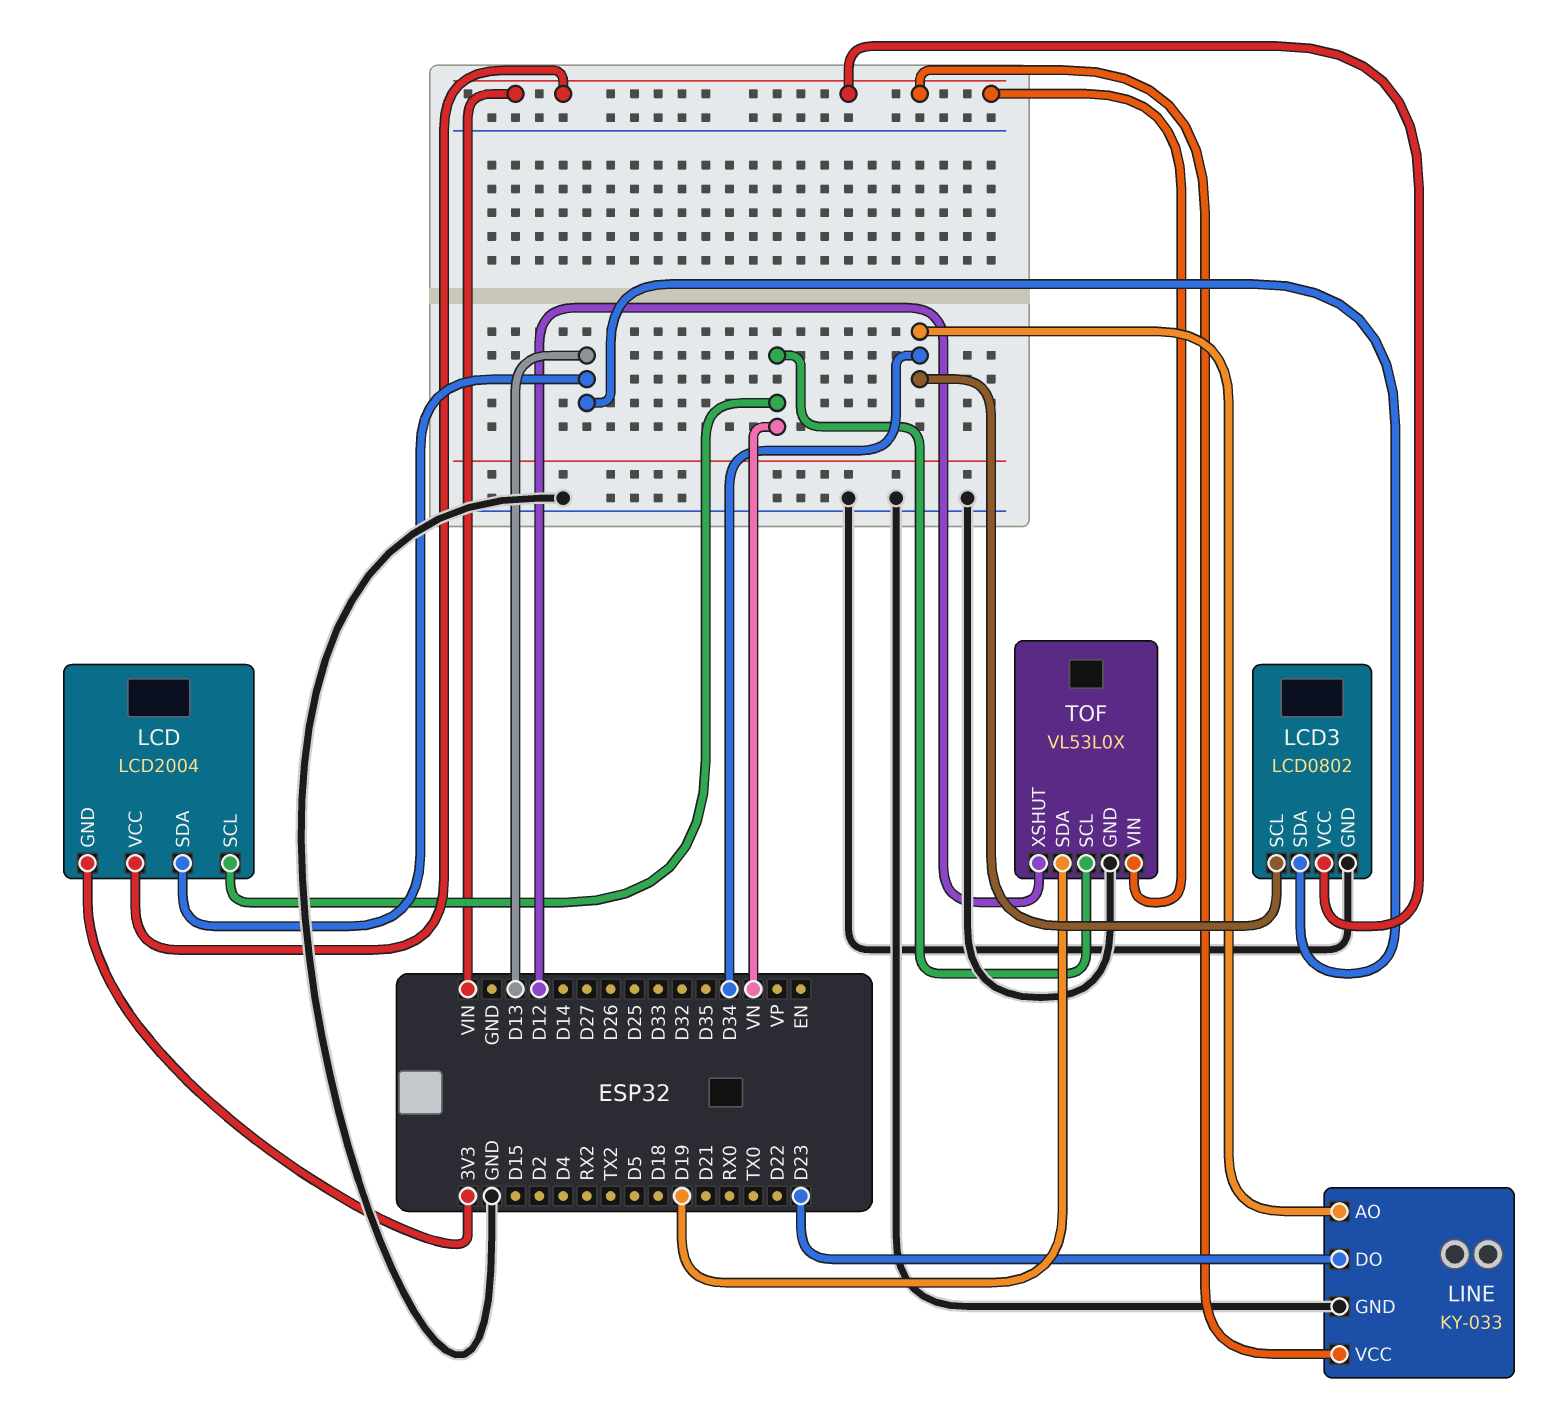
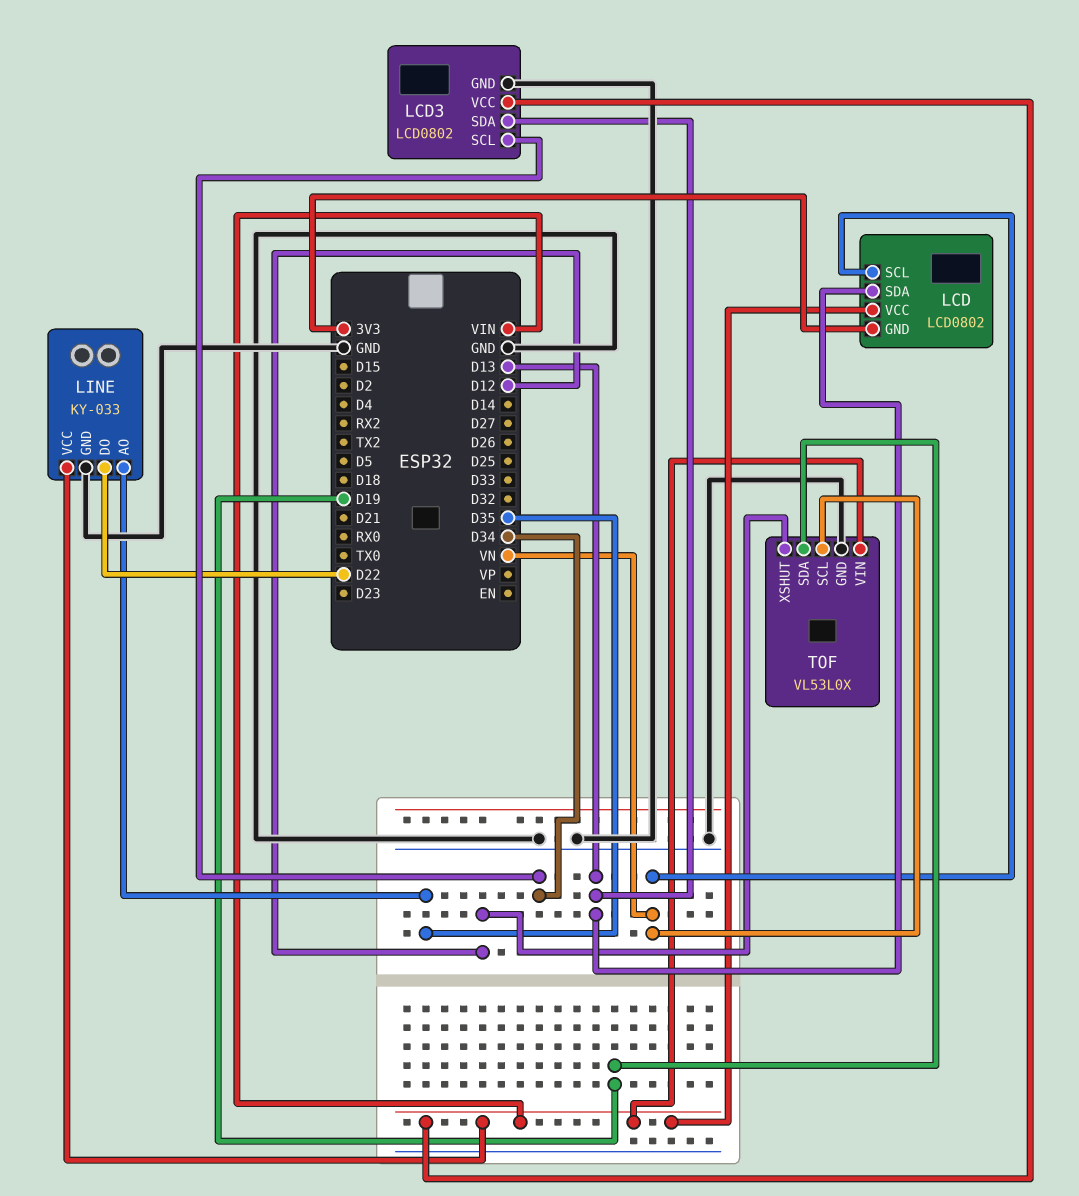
LCD: LCD2004 -> LCD0802
LINE pin AO: D34 -> D35
LINE pin DO: D23 -> D22

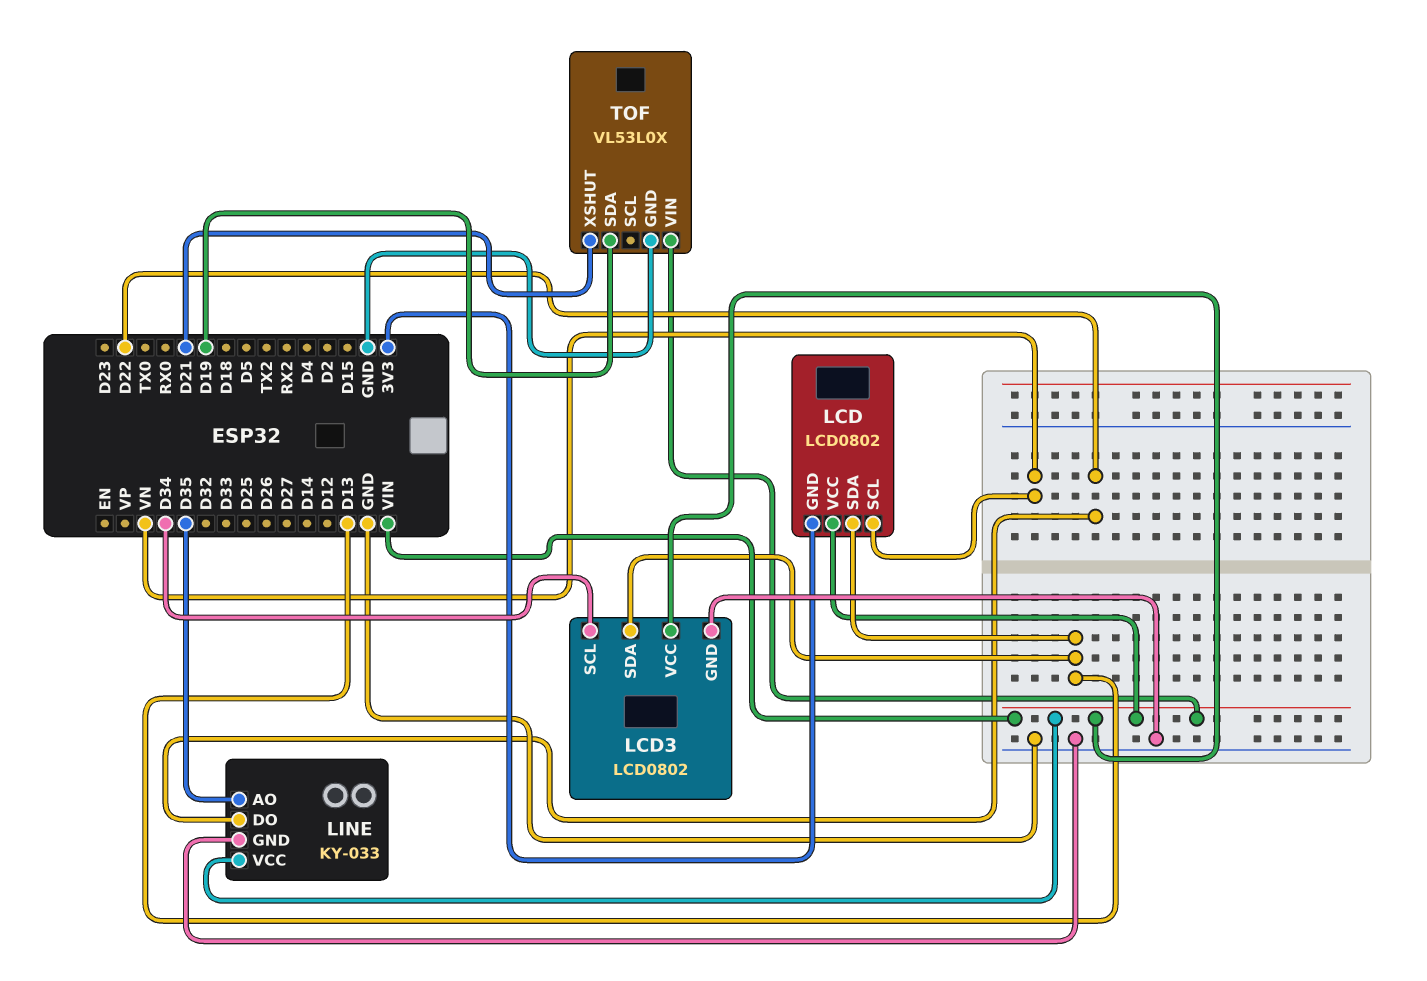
TOF pin SCL: VN -> none
TOF pin XSHUT: D12 -> D21

